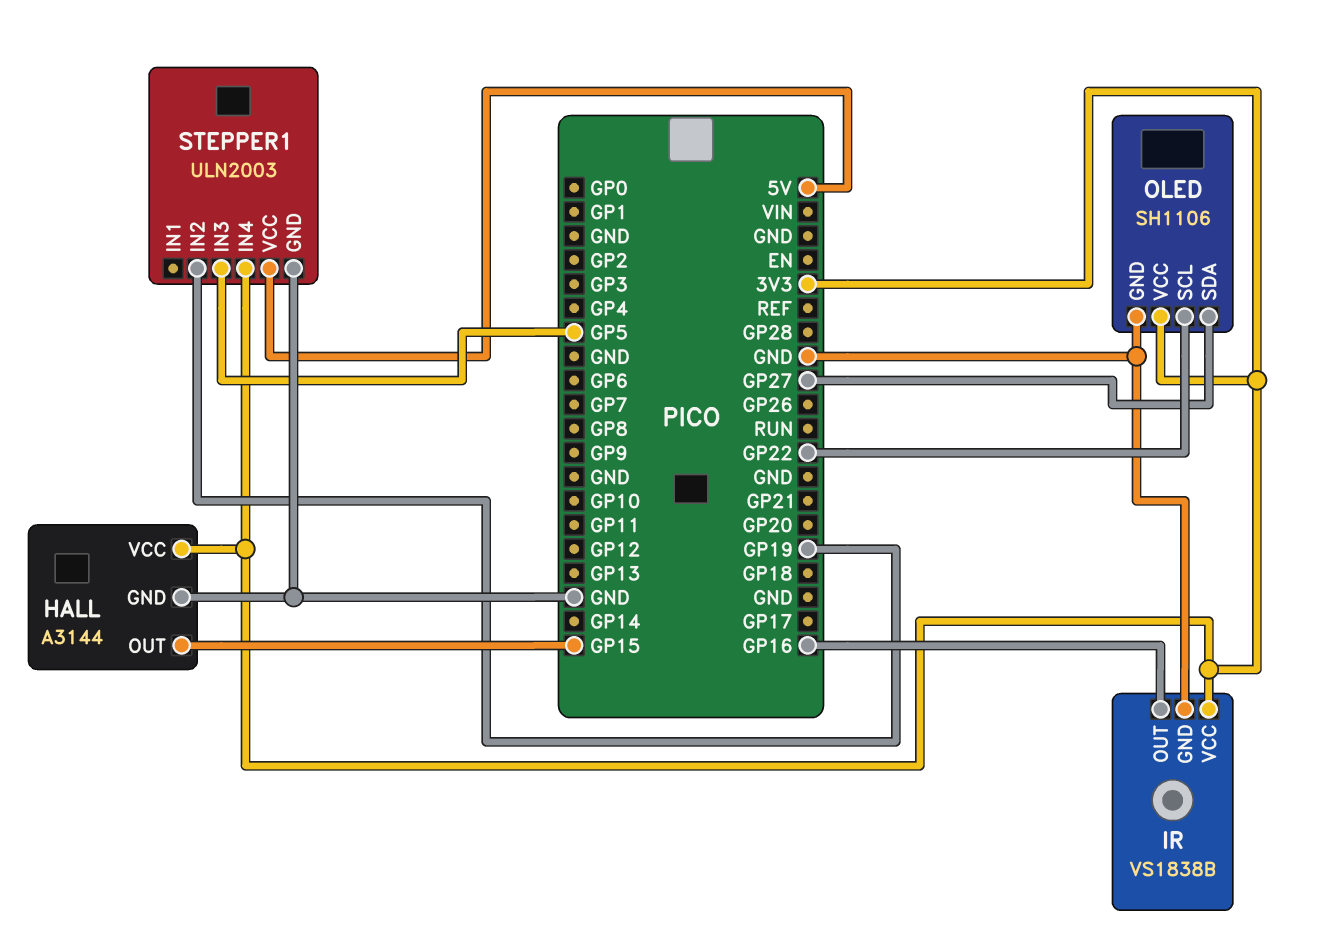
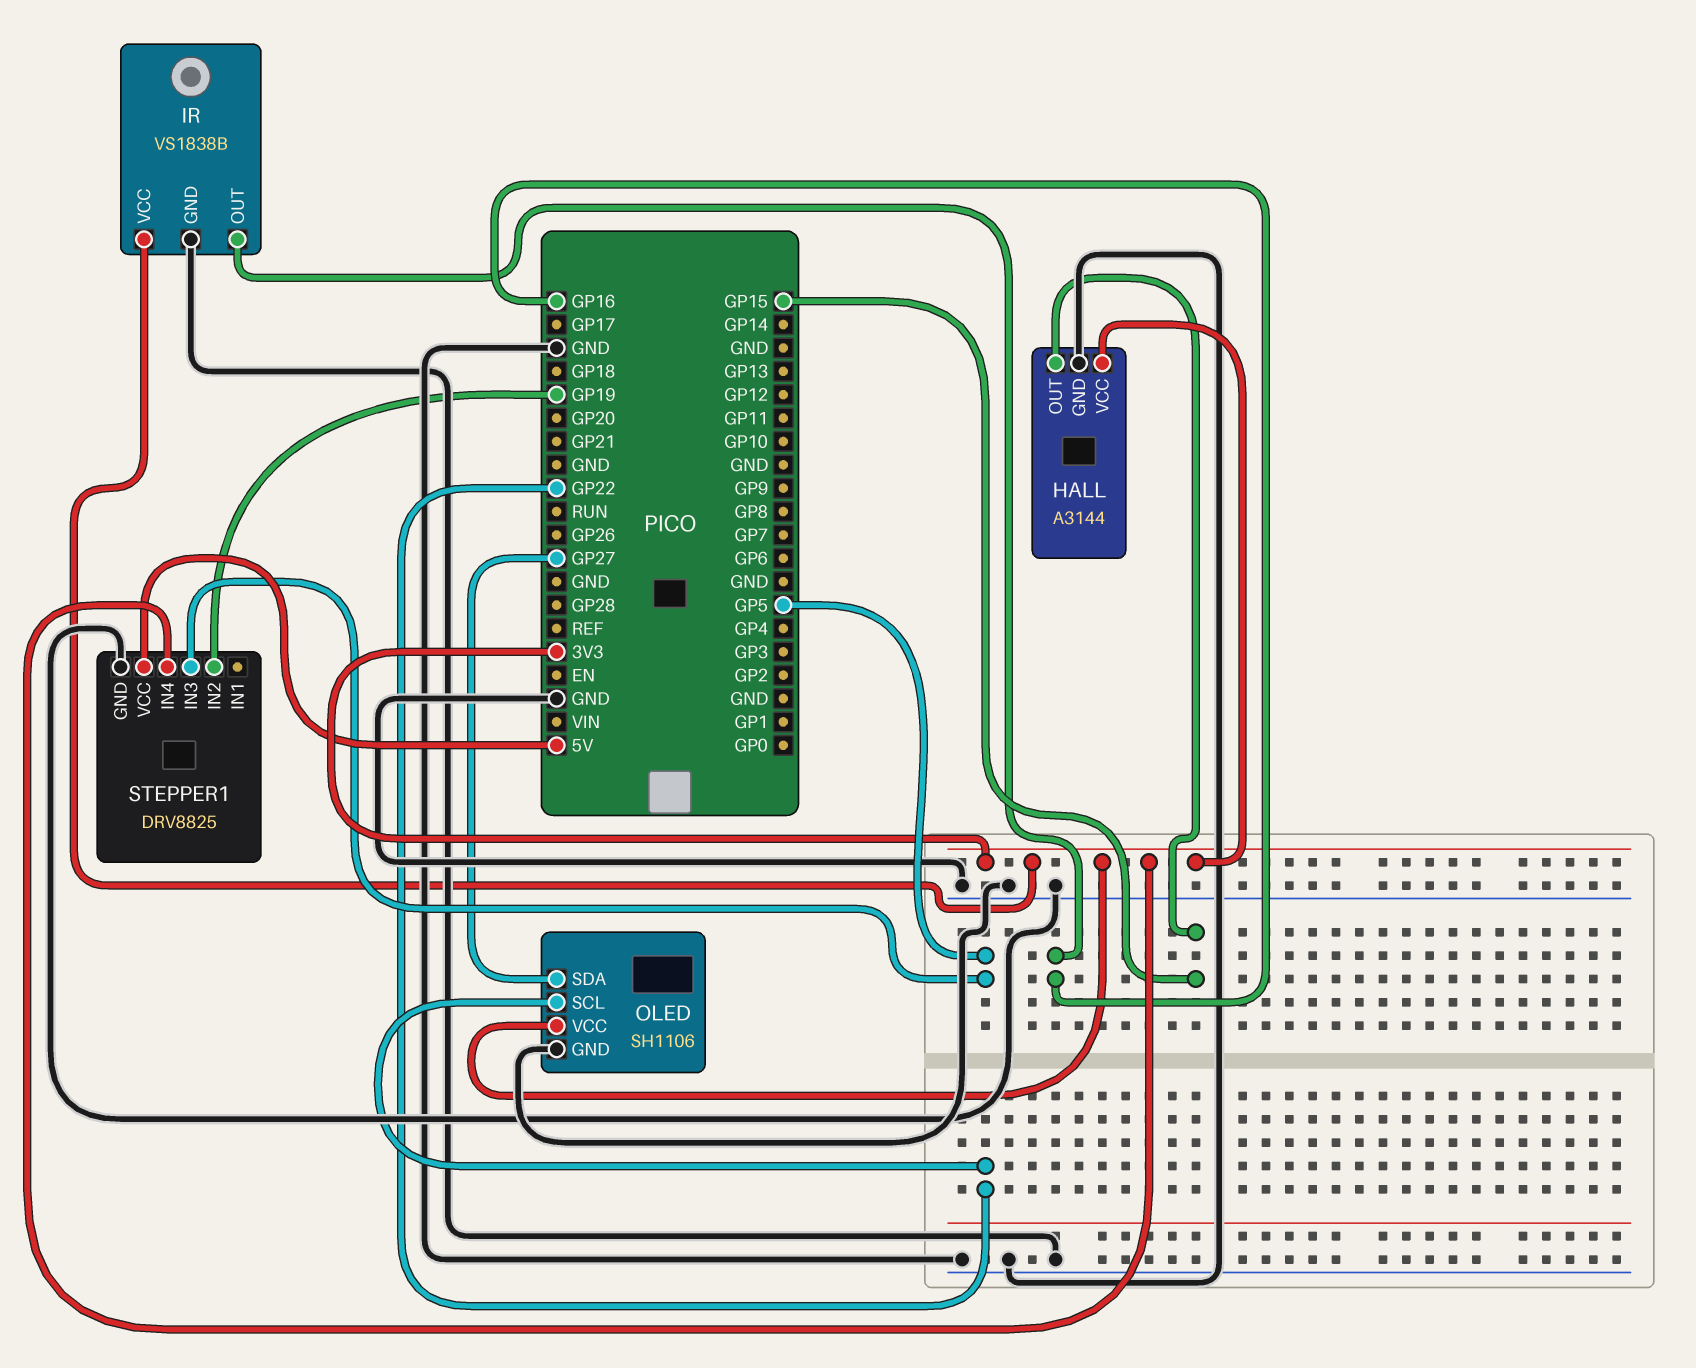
STEPPER1: ULN2003 -> DRV8825

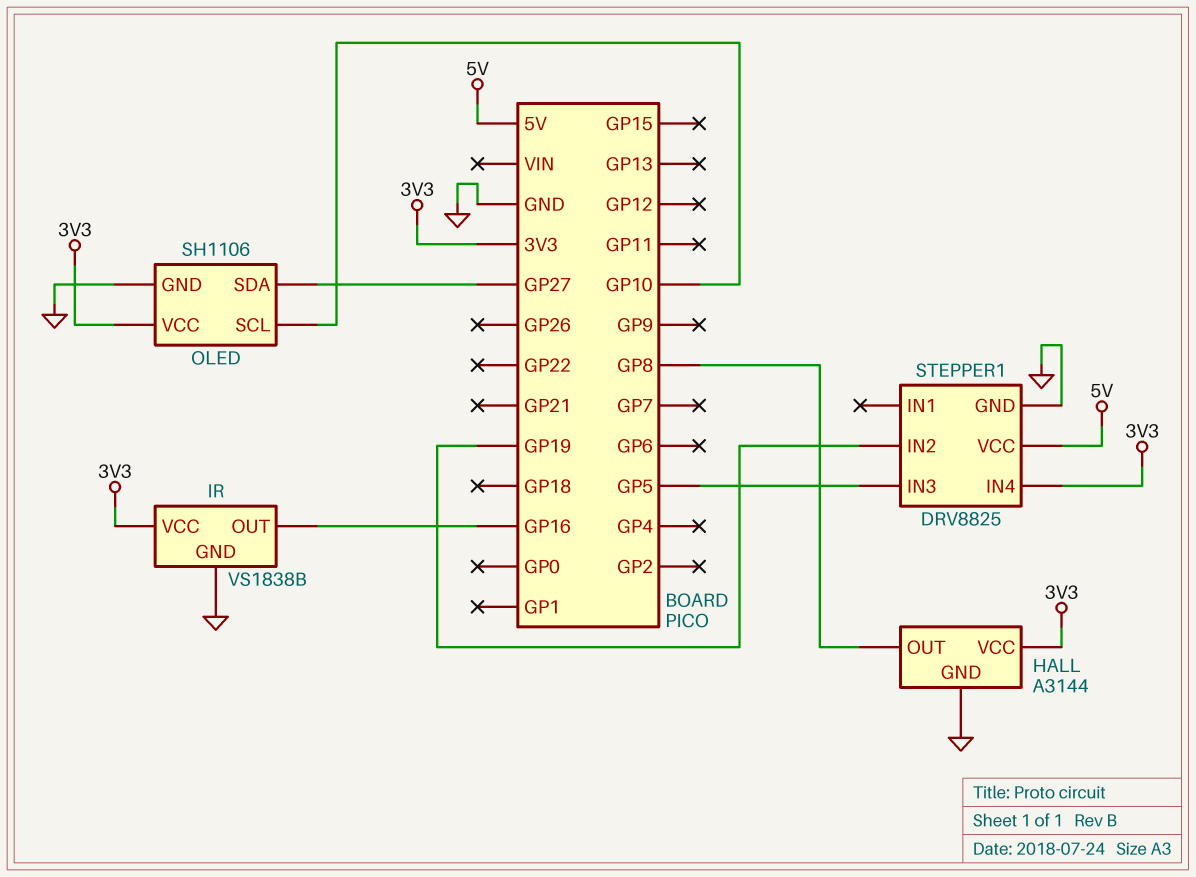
HALL pin OUT: GP15 -> GP8
OLED pin SCL: GP22 -> GP10

